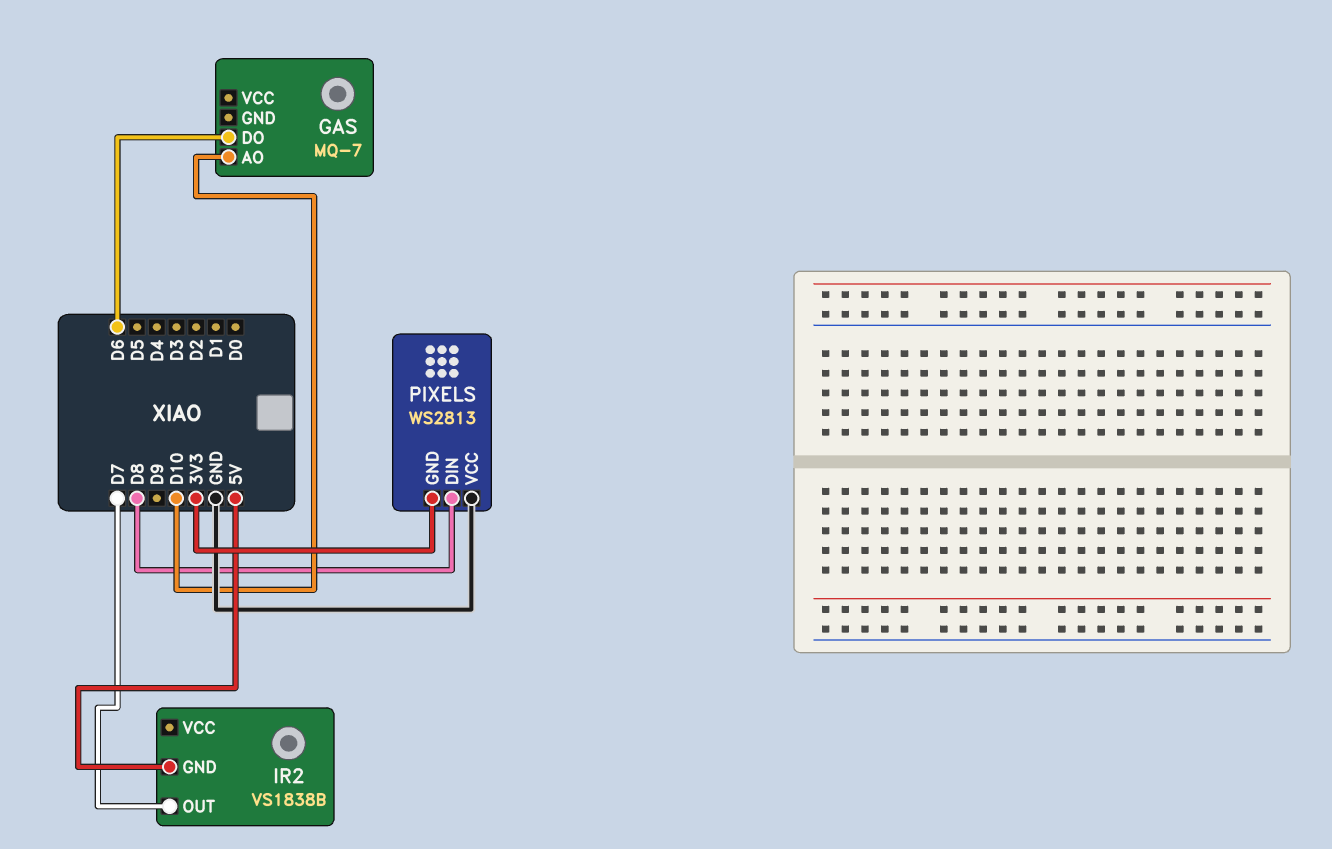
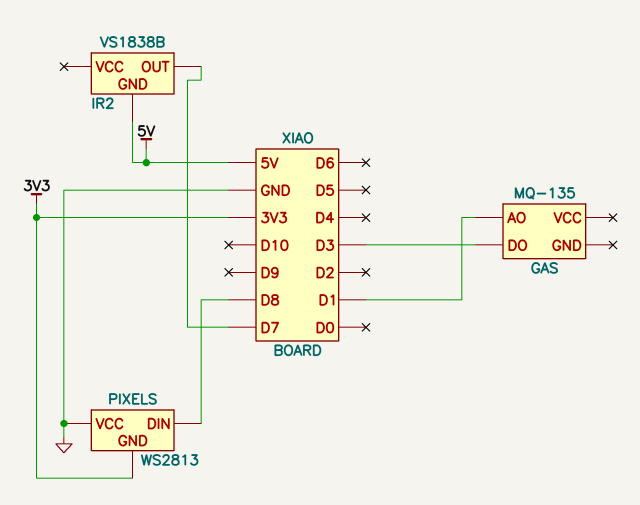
GAS: MQ-7 -> MQ-135
GAS pin AO: D10 -> D1
GAS pin DO: D6 -> D3

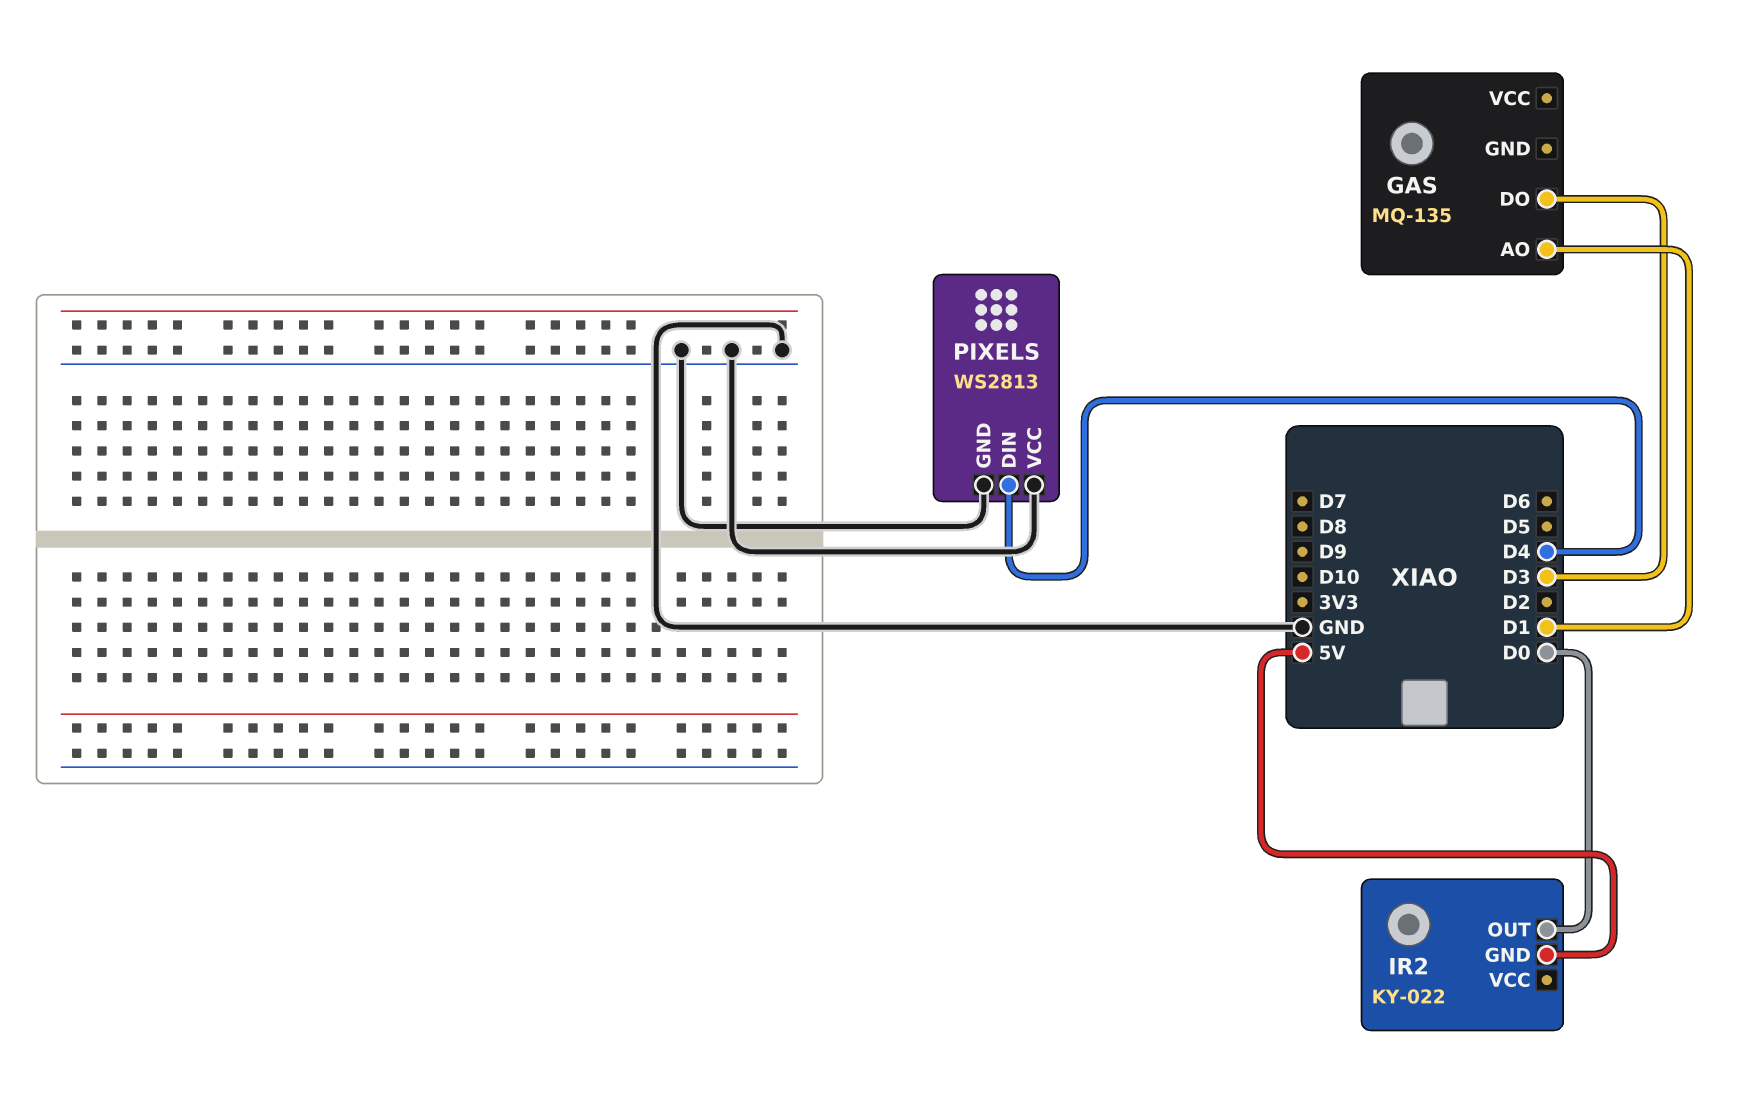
IR2: VS1838B -> KY-022
IR2 pin OUT: D7 -> D0
PIXELS pin DIN: D8 -> D4
PIXELS pin GND: 3V3 -> GND

